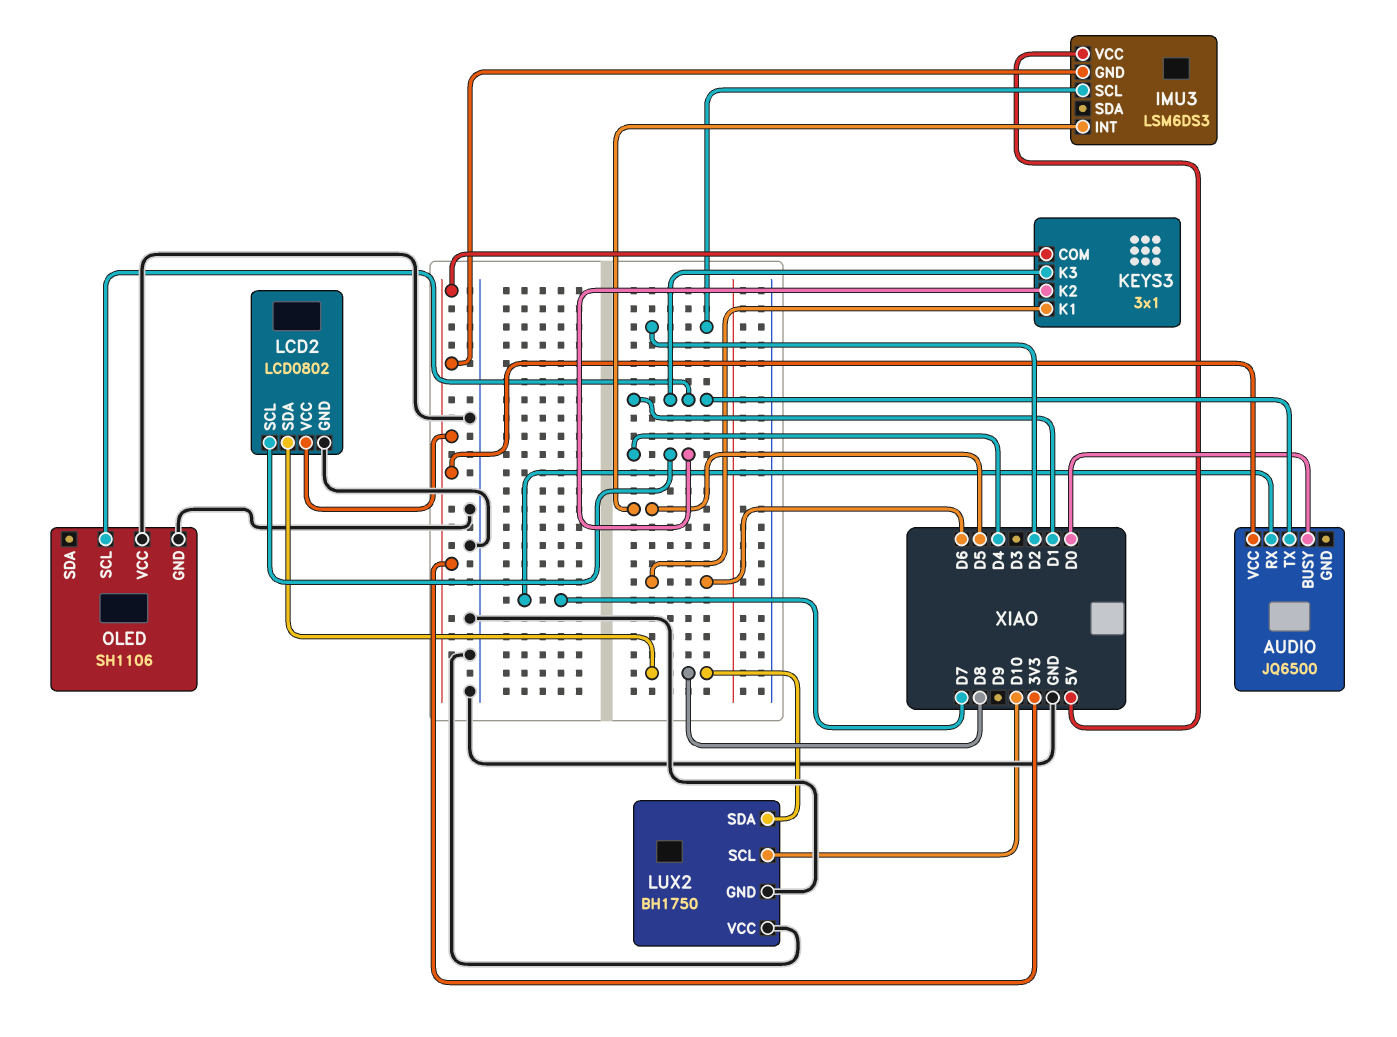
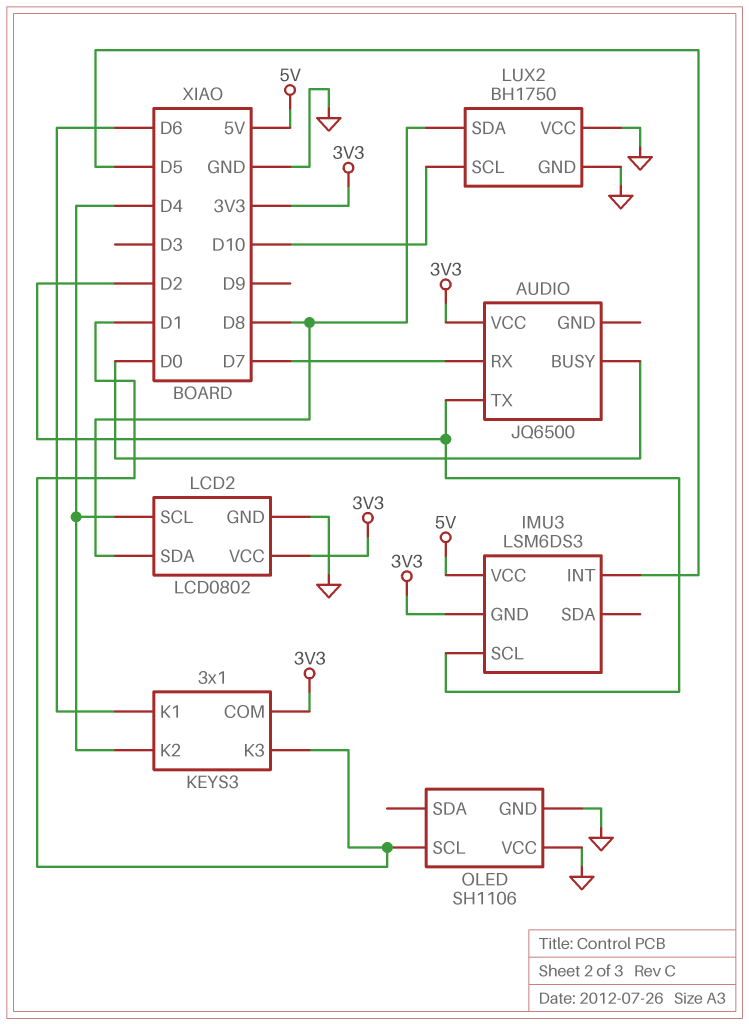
AUDIO pin TX: D1 -> D2

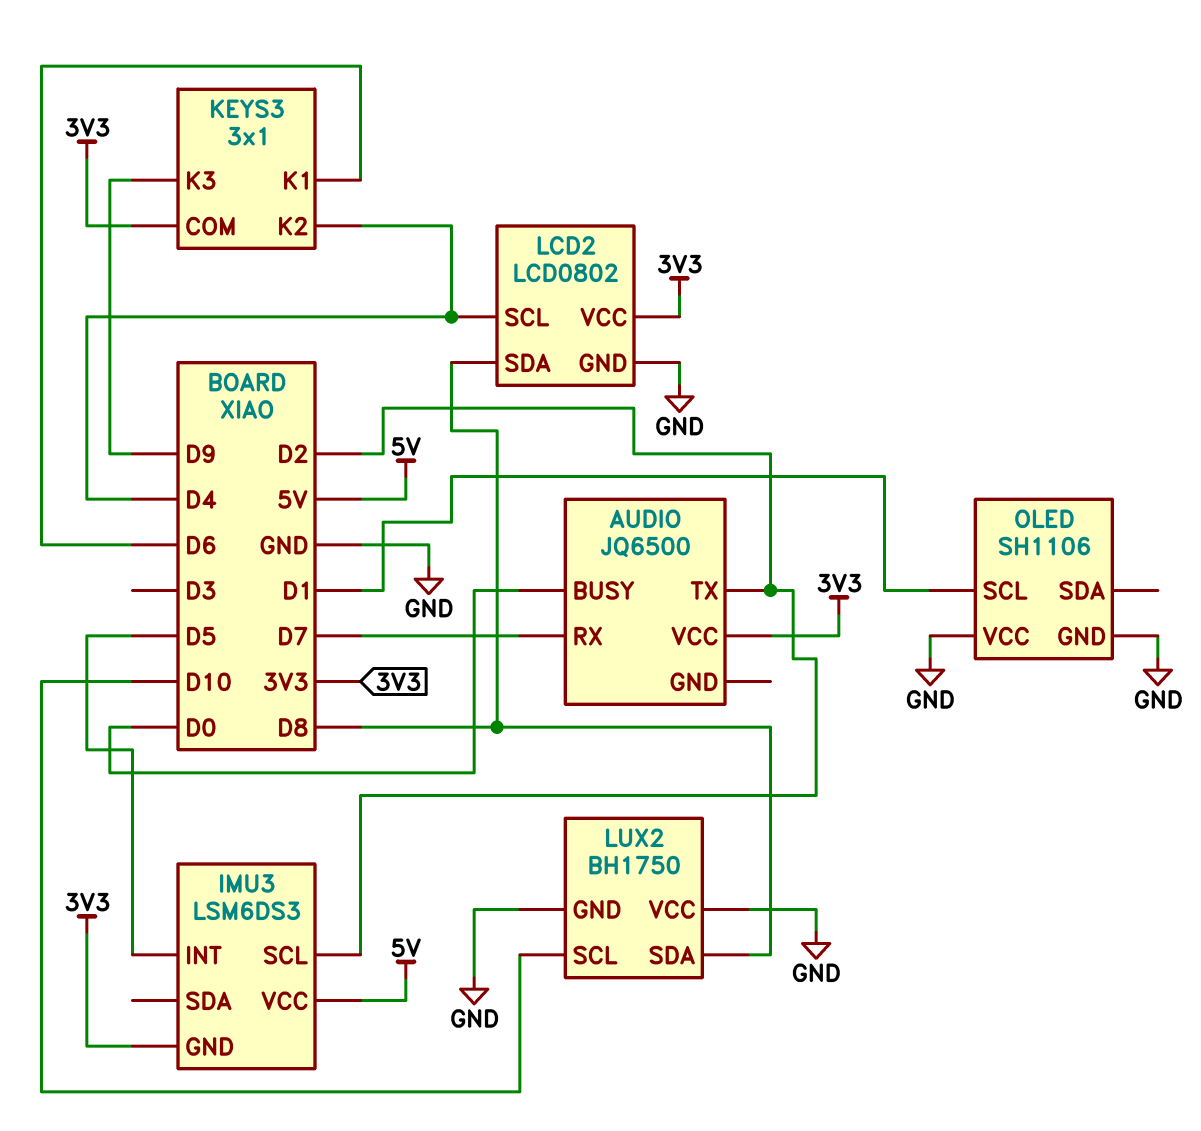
KEYS3 pin K3: D1 -> D9

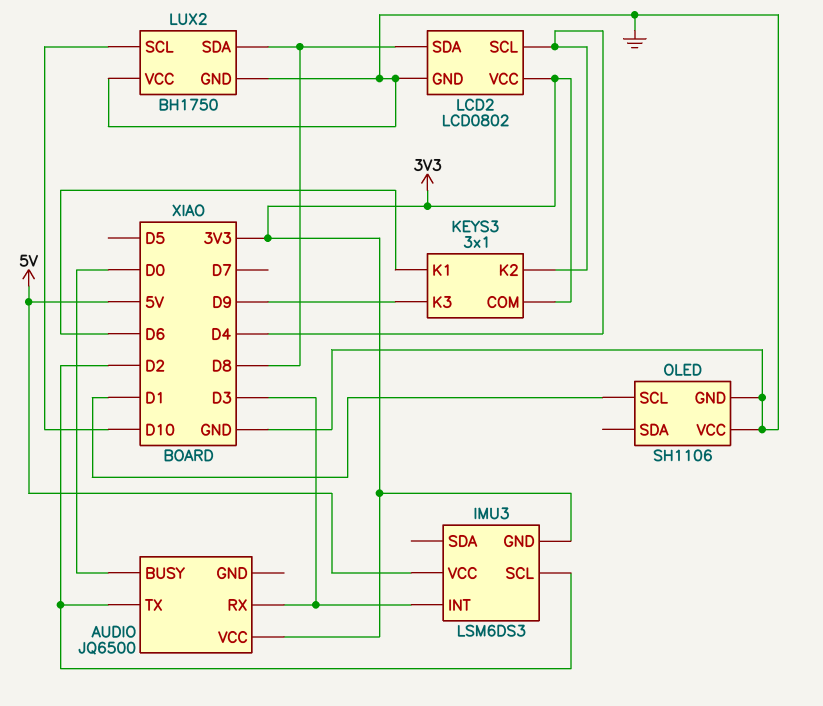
AUDIO pin RX: D7 -> D3
IMU3 pin INT: D5 -> D3

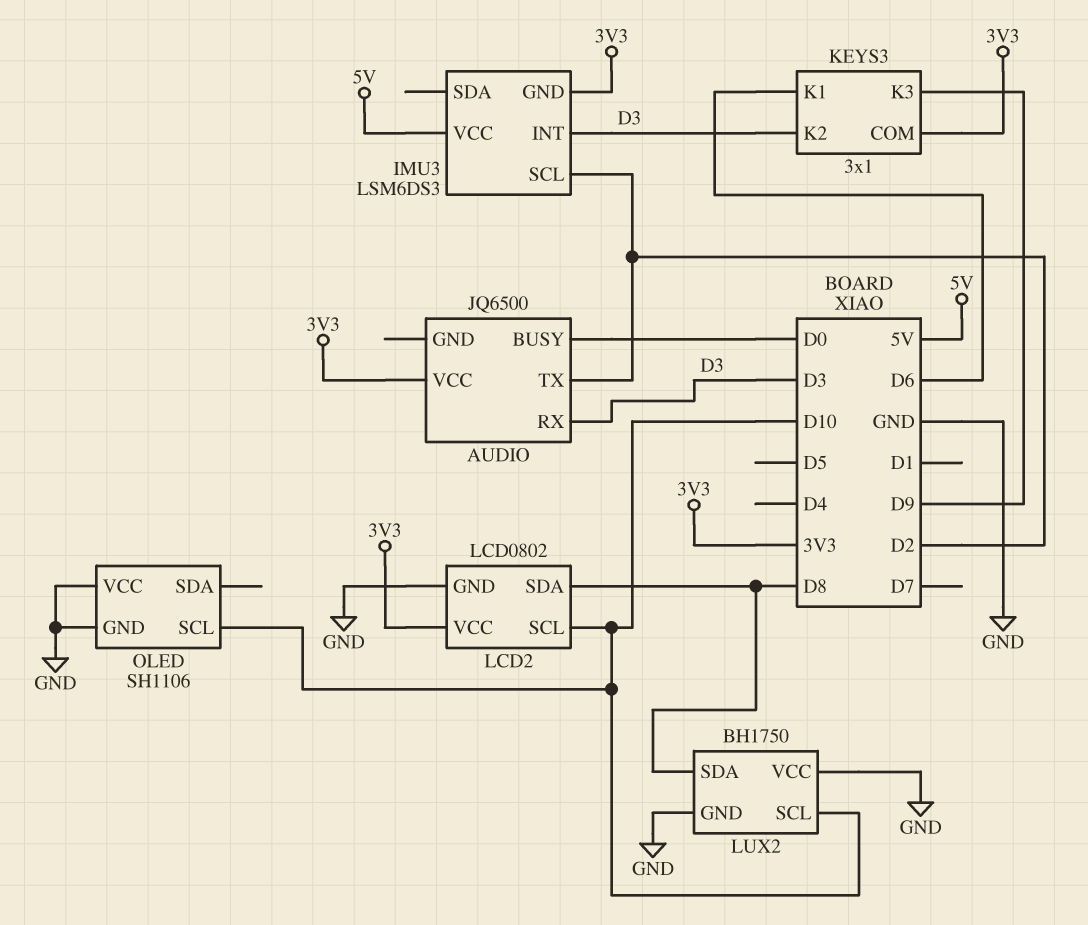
KEYS3 pin K2: D4 -> D3
LCD2 pin SCL: D4 -> D10
OLED pin SCL: D1 -> D10

